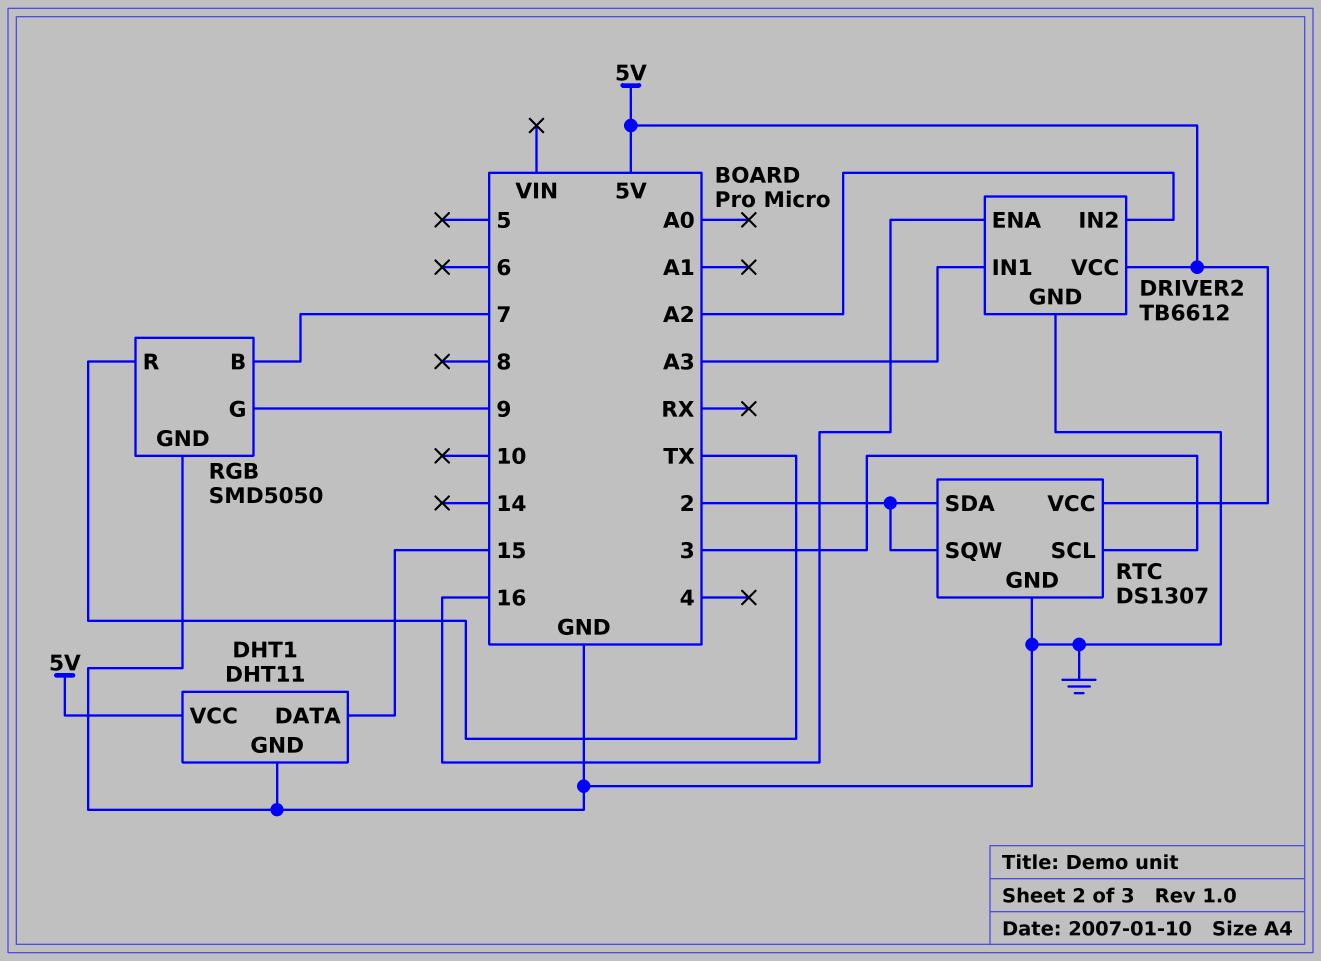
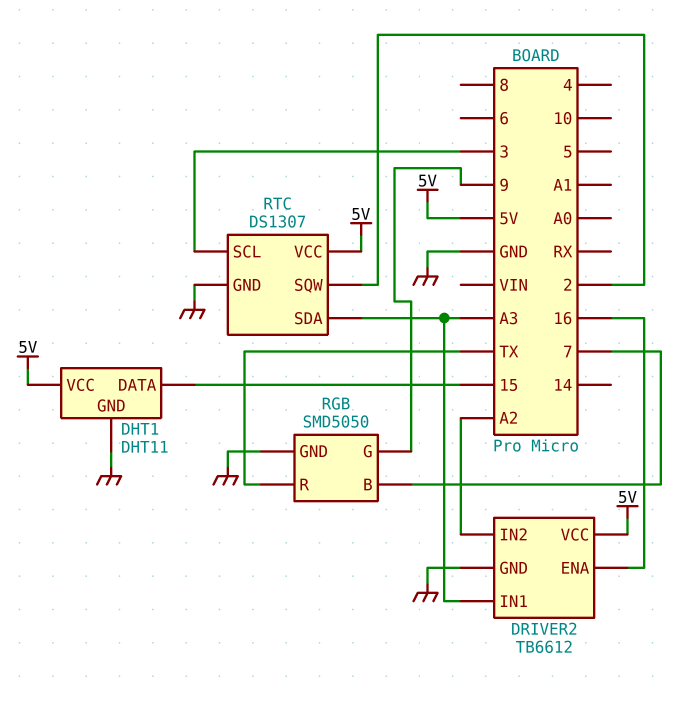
RTC pin SDA: 2 -> A3

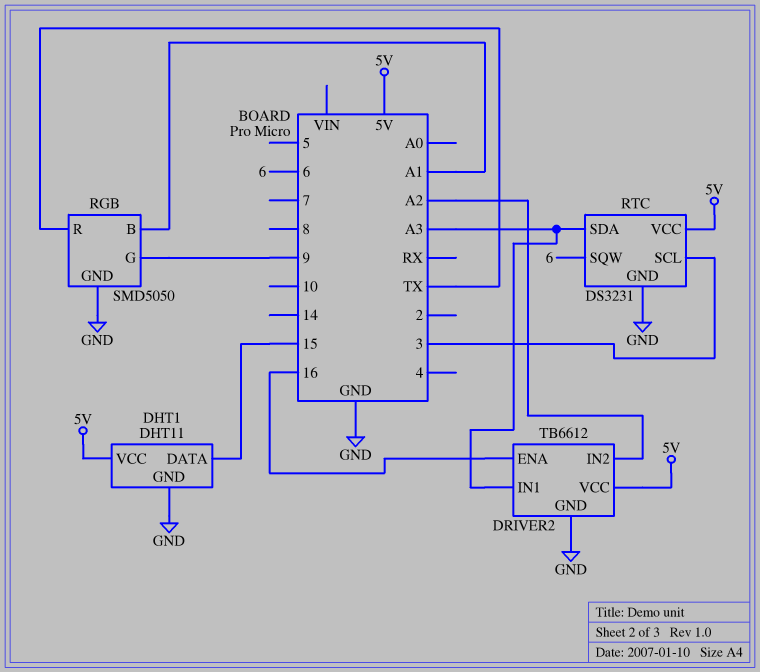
RGB pin B: 7 -> A1
RTC: DS1307 -> DS3231
RTC pin SQW: 2 -> 6

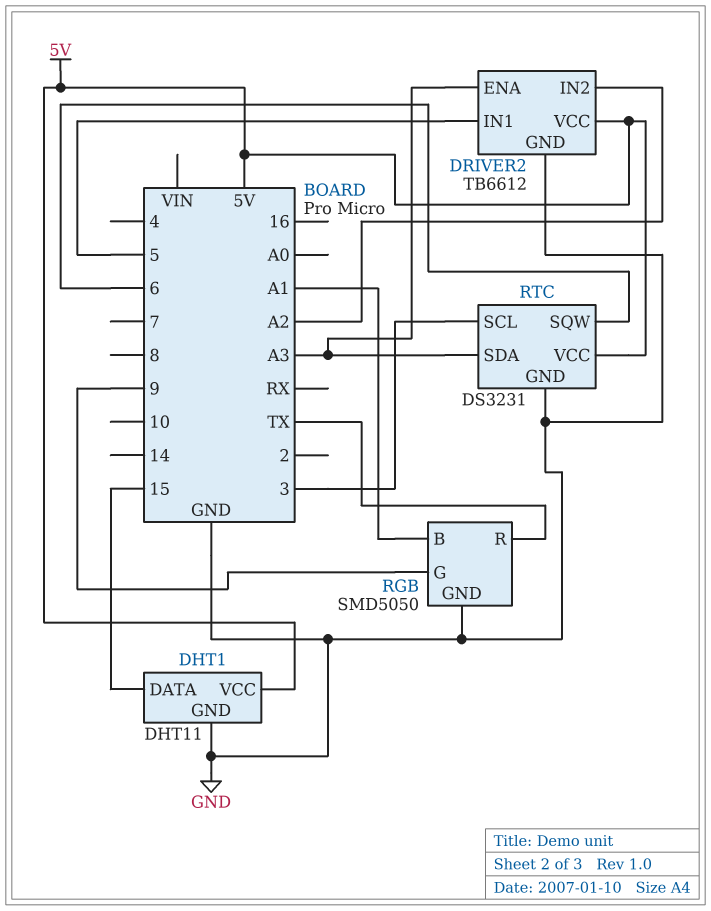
DRIVER2 pin ENA: 16 -> A3
DRIVER2 pin IN1: A3 -> 5

